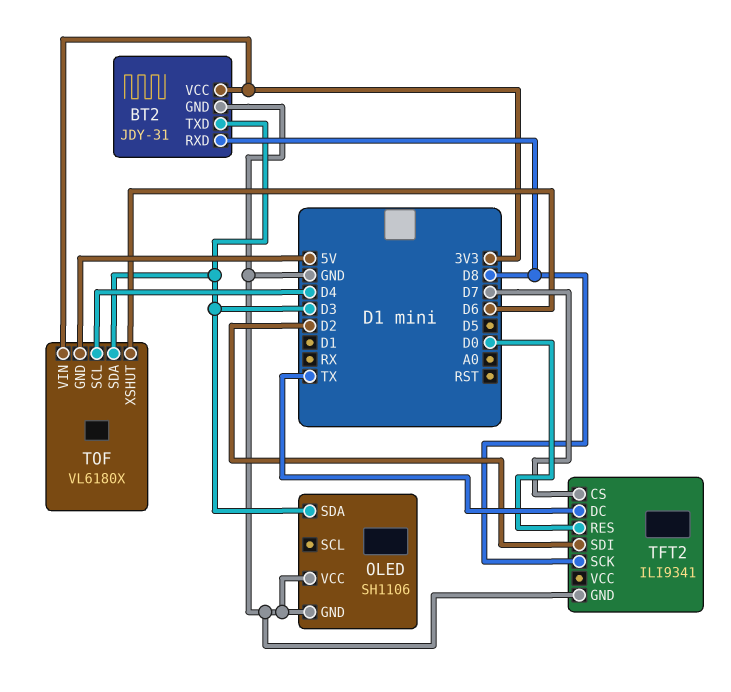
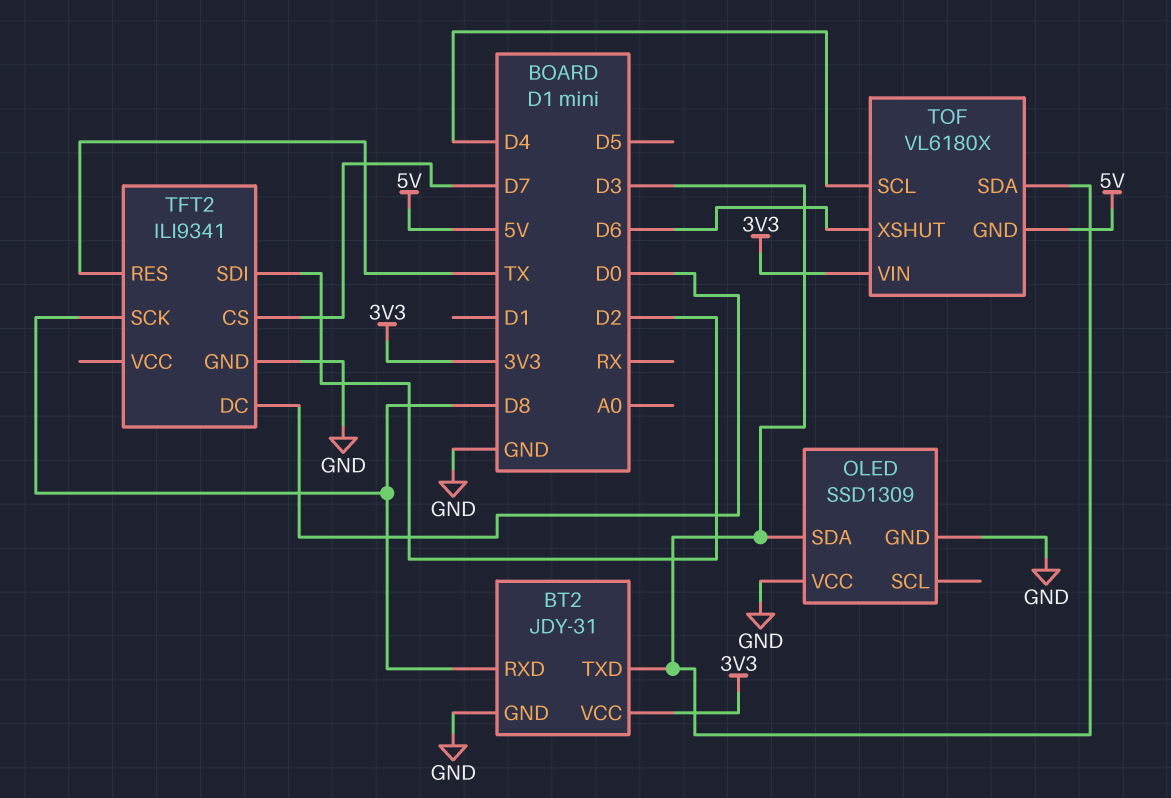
OLED: SH1106 -> SSD1309
TFT2 pin DC: TX -> D0
TFT2 pin RES: D0 -> TX

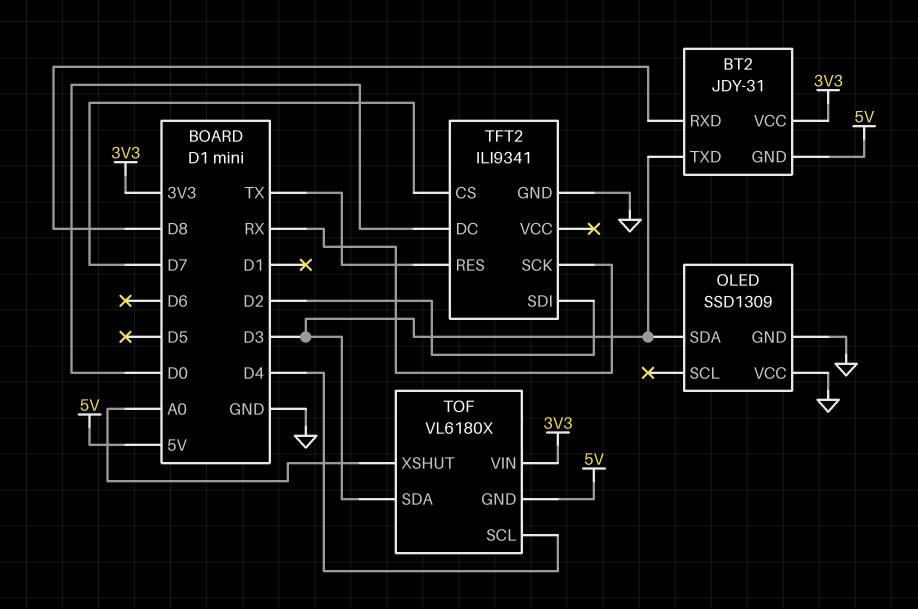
BT2 pin GND: GND -> 5V
TFT2 pin SCK: D8 -> RX
TOF pin XSHUT: D6 -> A0

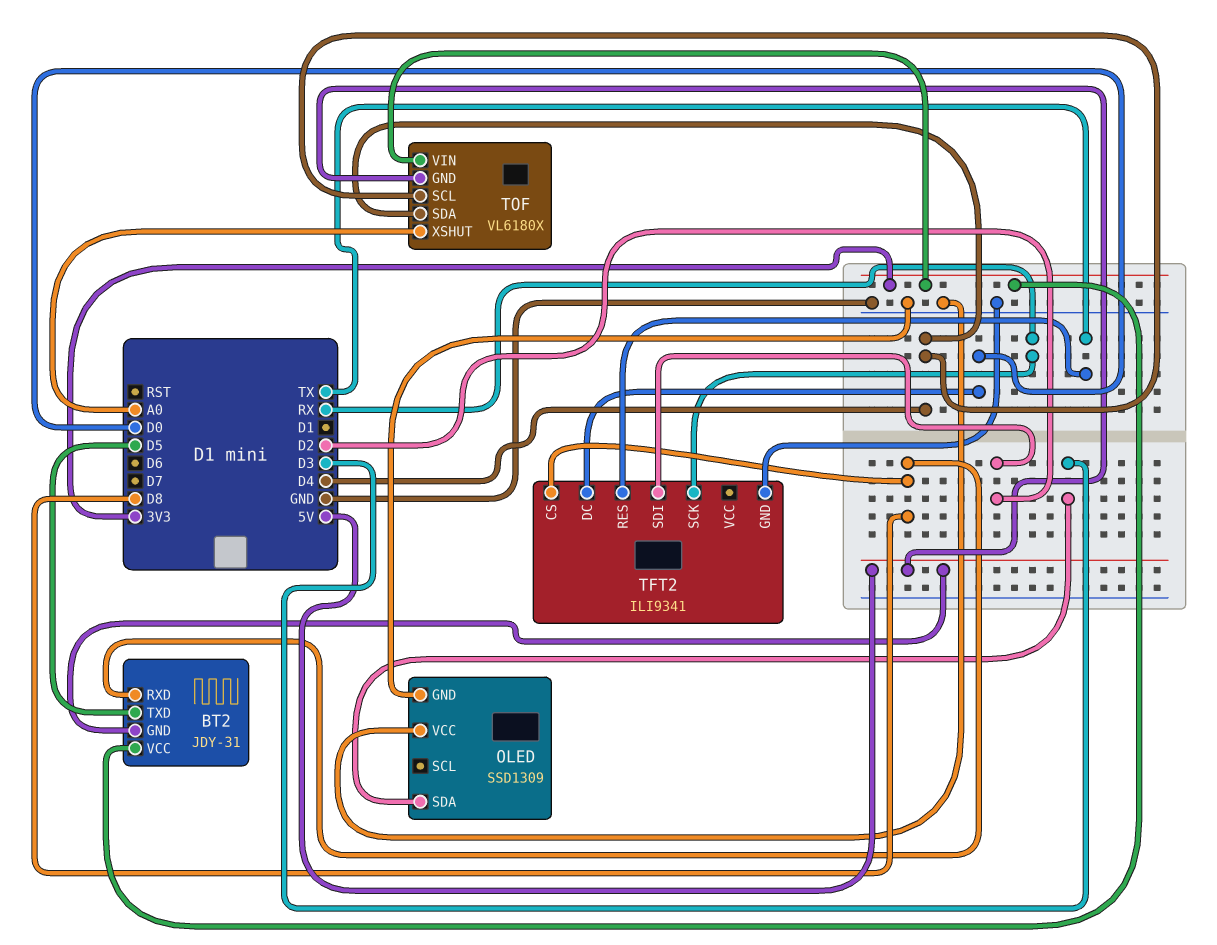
BT2 pin TXD: D3 -> D5
TFT2 pin CS: D7 -> D8
TOF pin SDA: D3 -> D4

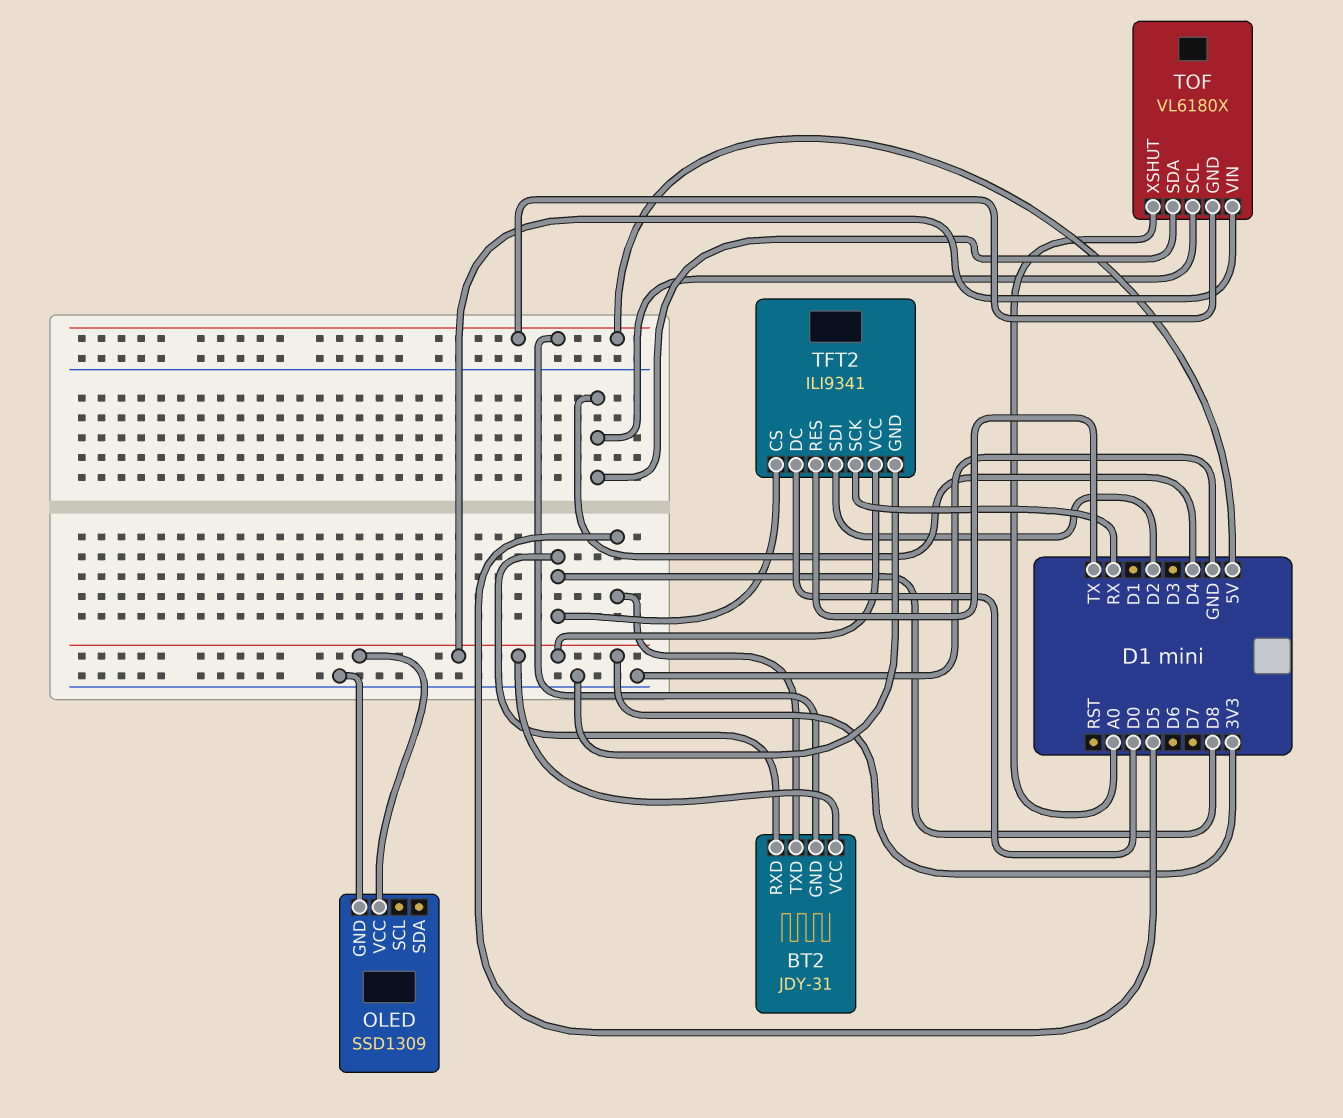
OLED pin SDA: D3 -> none
OLED pin VCC: GND -> 3V3
TFT2 pin VCC: none -> 3V3

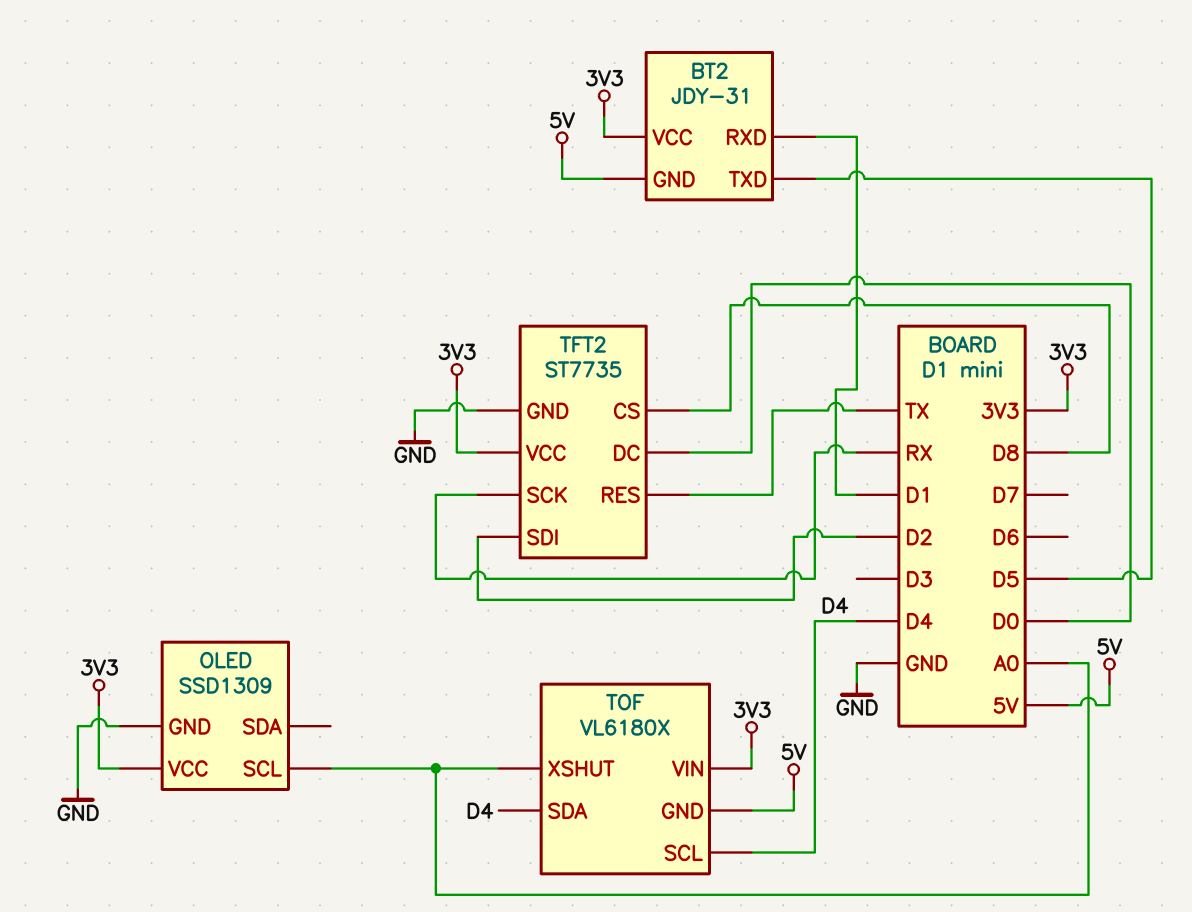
BT2 pin RXD: D8 -> D1
OLED pin SCL: none -> A0
TFT2: ILI9341 -> ST7735

